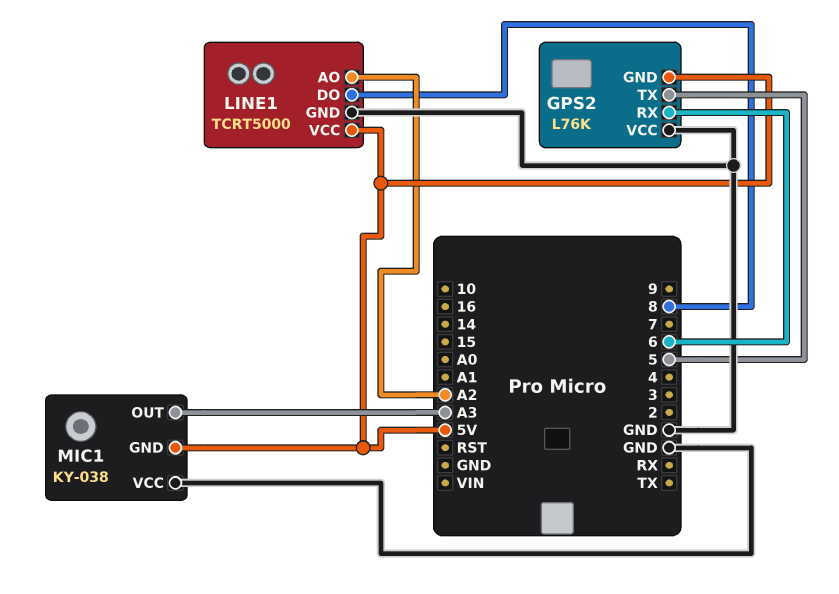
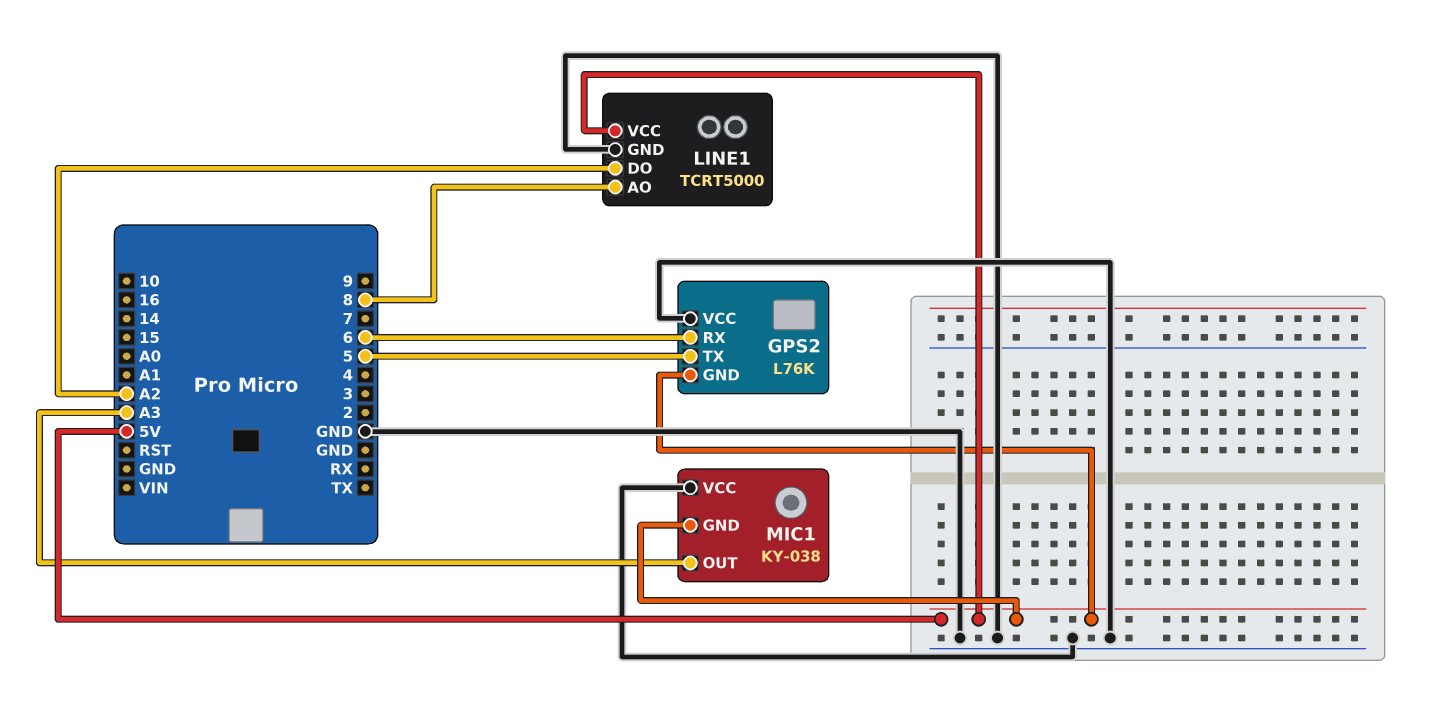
LINE1 pin AO: A2 -> 8
LINE1 pin DO: 8 -> A2

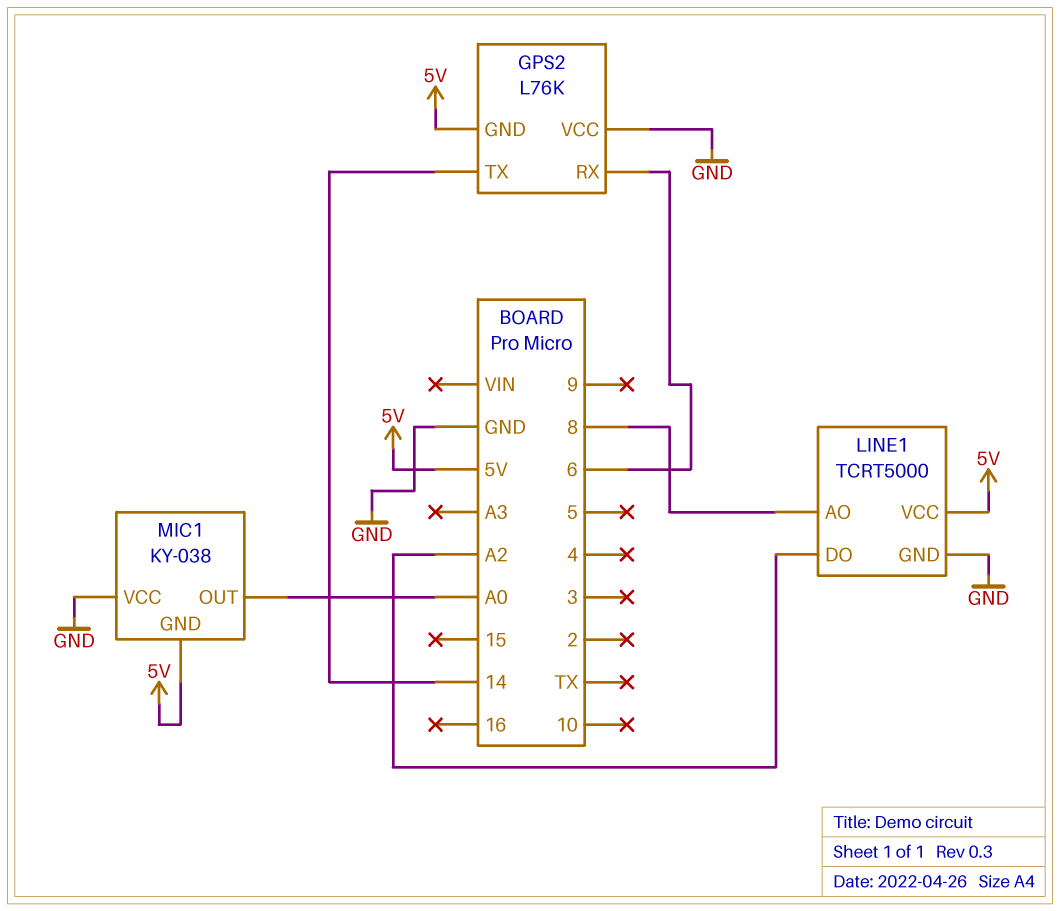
GPS2 pin TX: 5 -> 14
MIC1 pin OUT: A3 -> A0

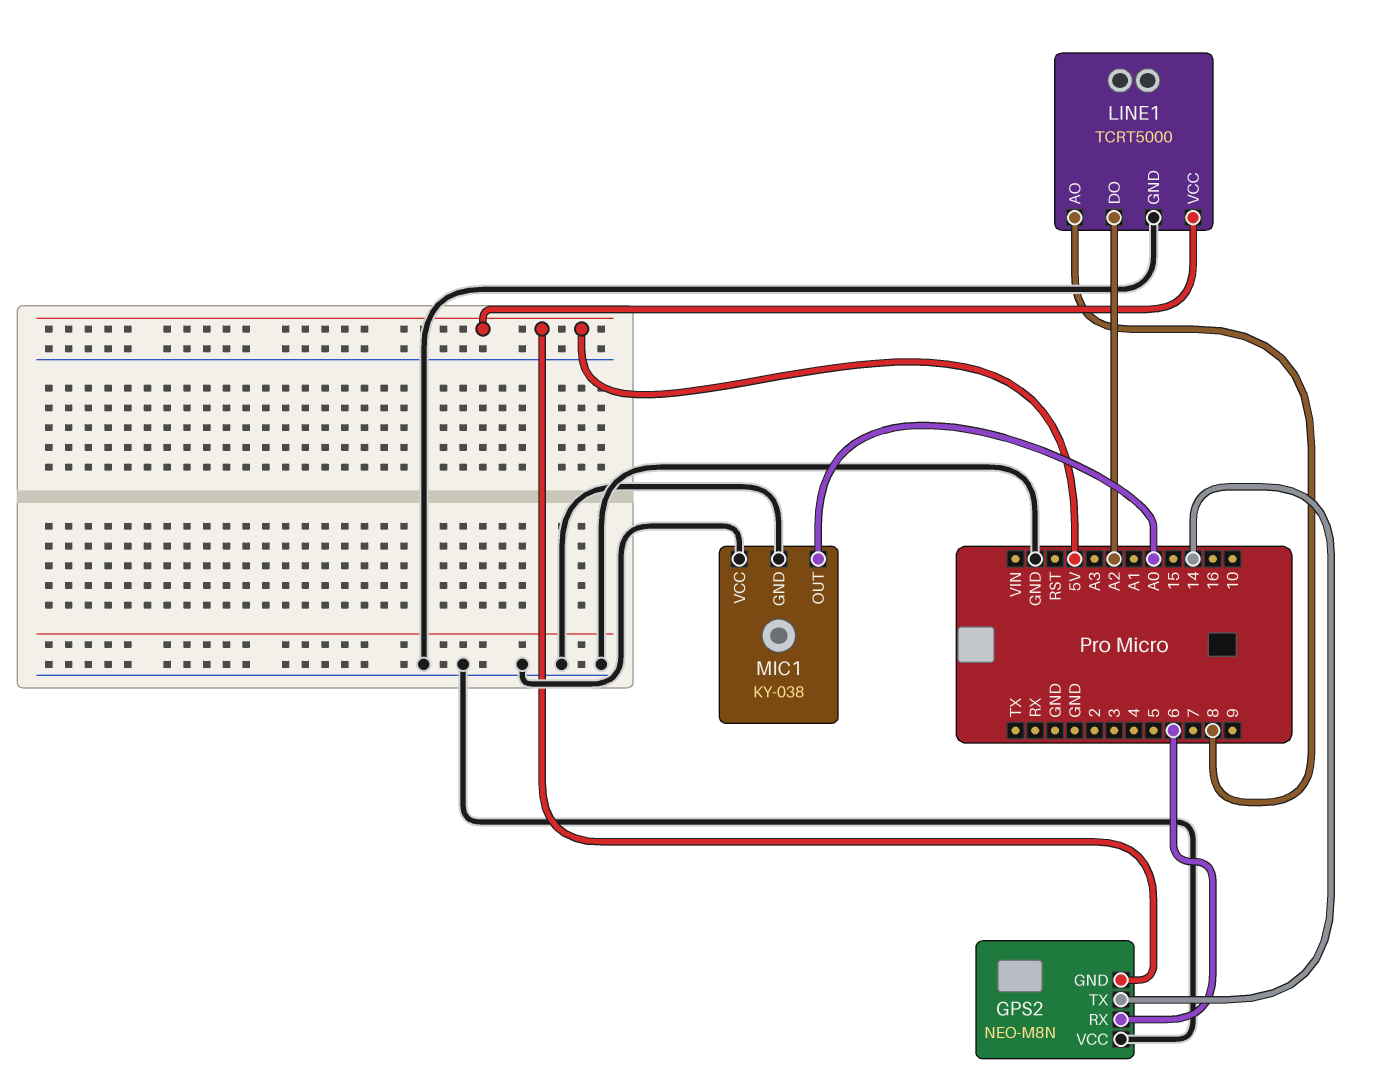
GPS2: L76K -> NEO-M8N
MIC1 pin GND: 5V -> GND

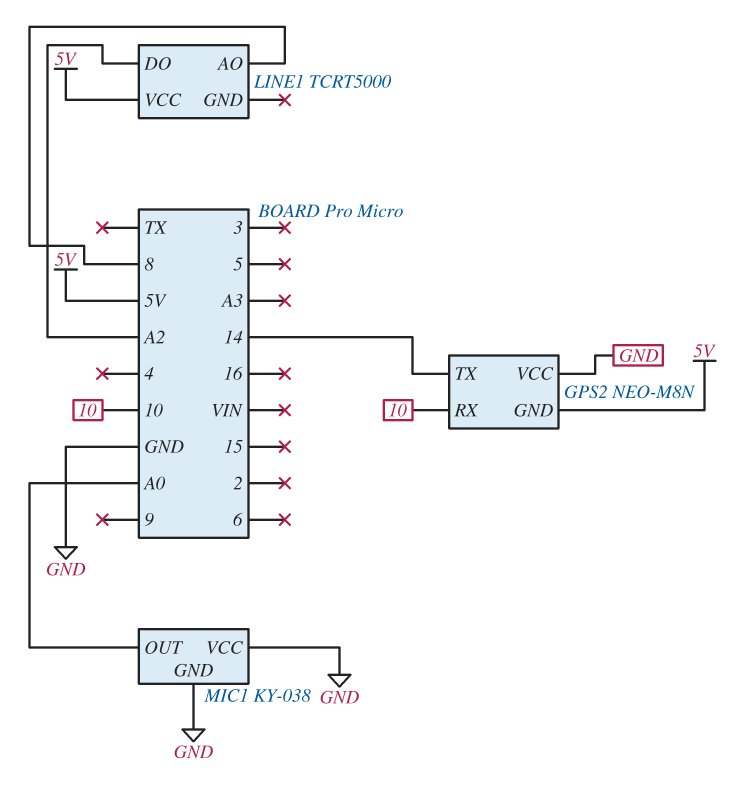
GPS2 pin RX: 6 -> 10
LINE1 pin GND: GND -> none

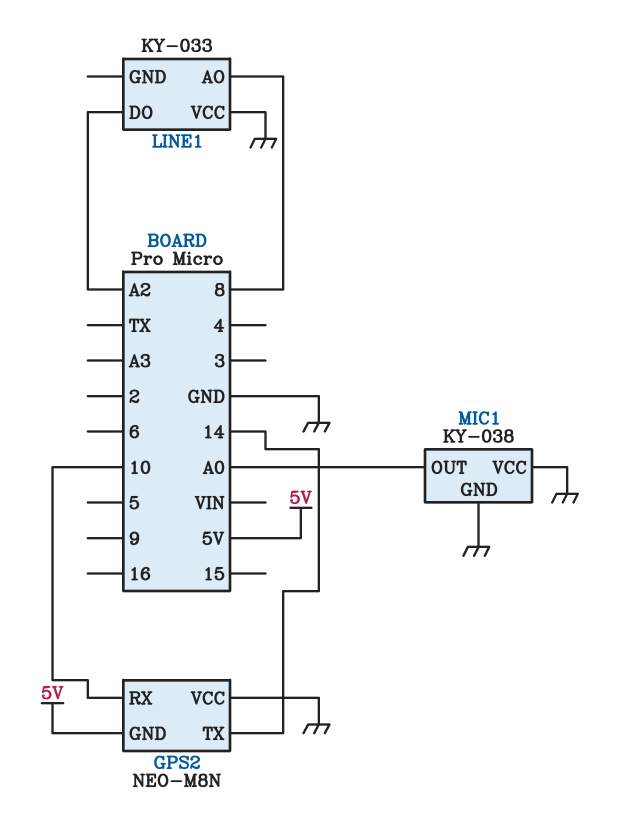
LINE1: TCRT5000 -> KY-033
LINE1 pin VCC: 5V -> GND

